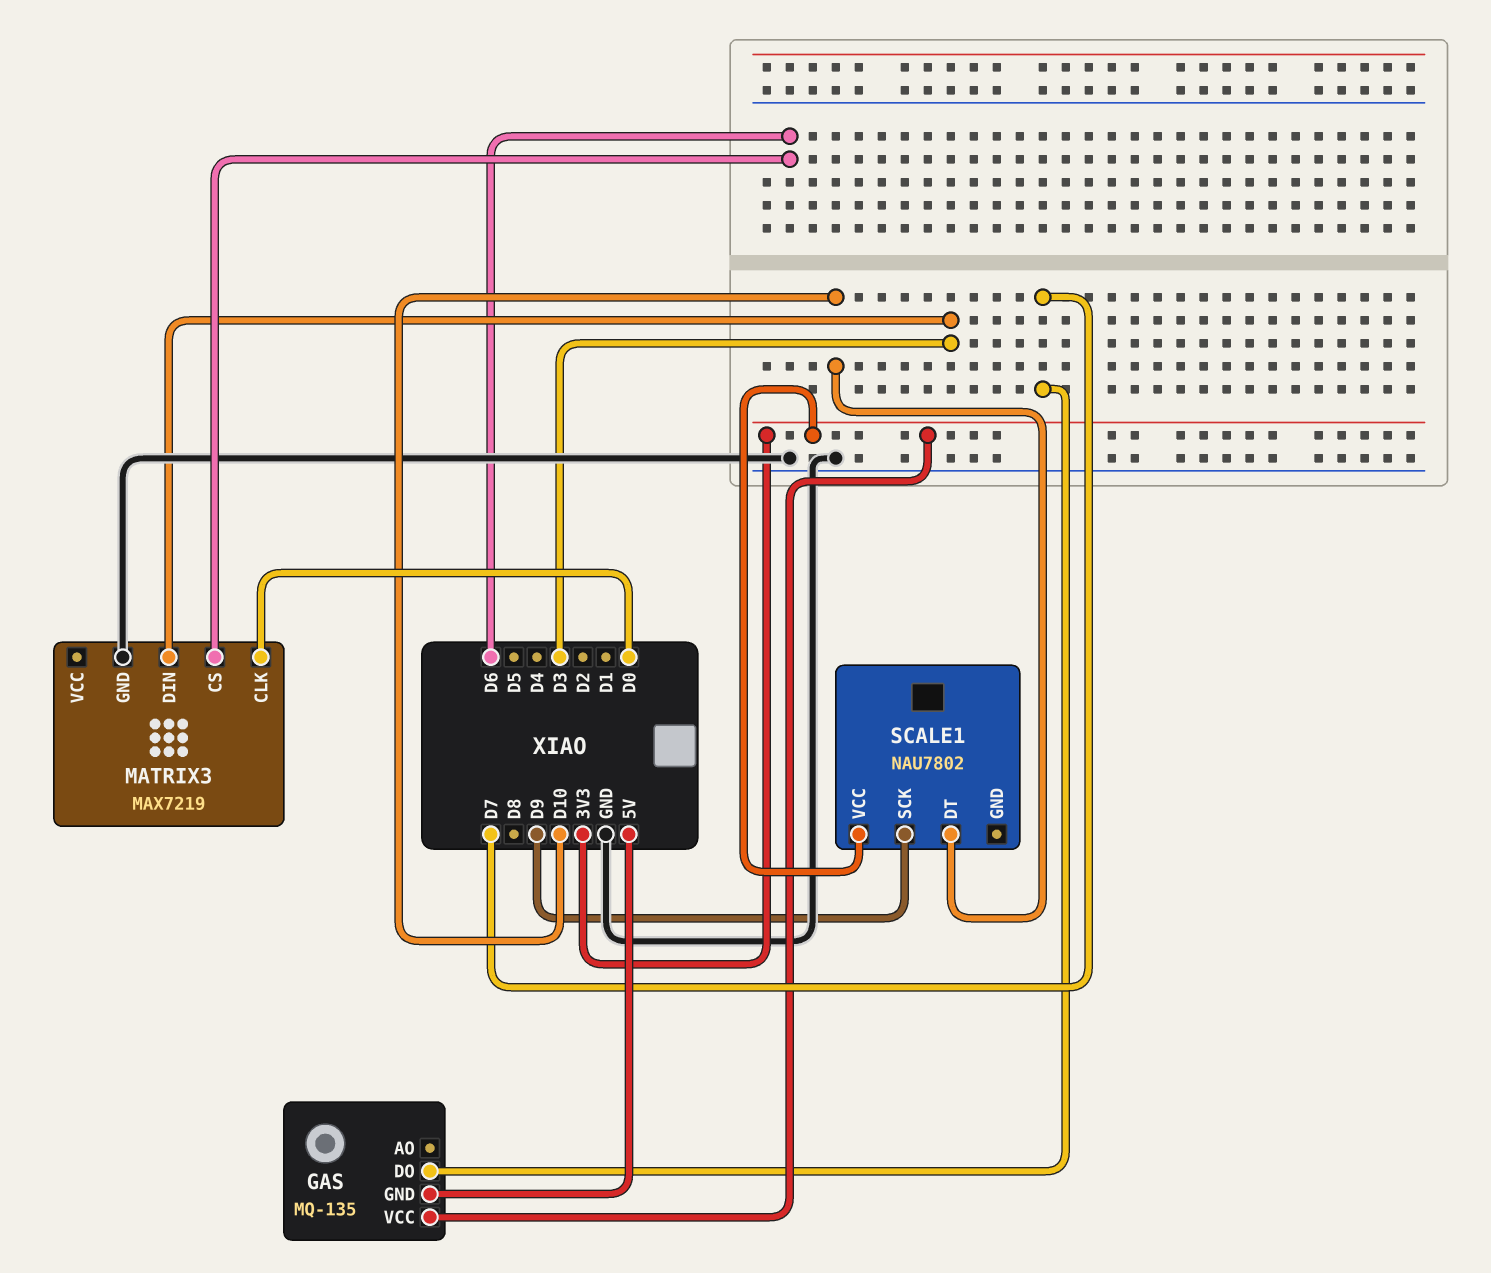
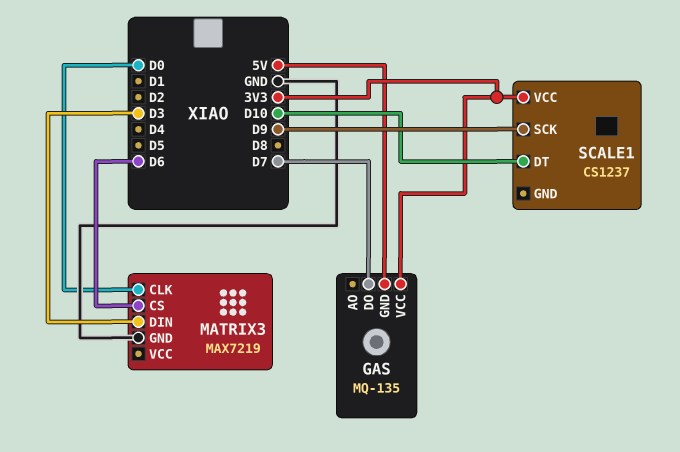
SCALE1: NAU7802 -> CS1237

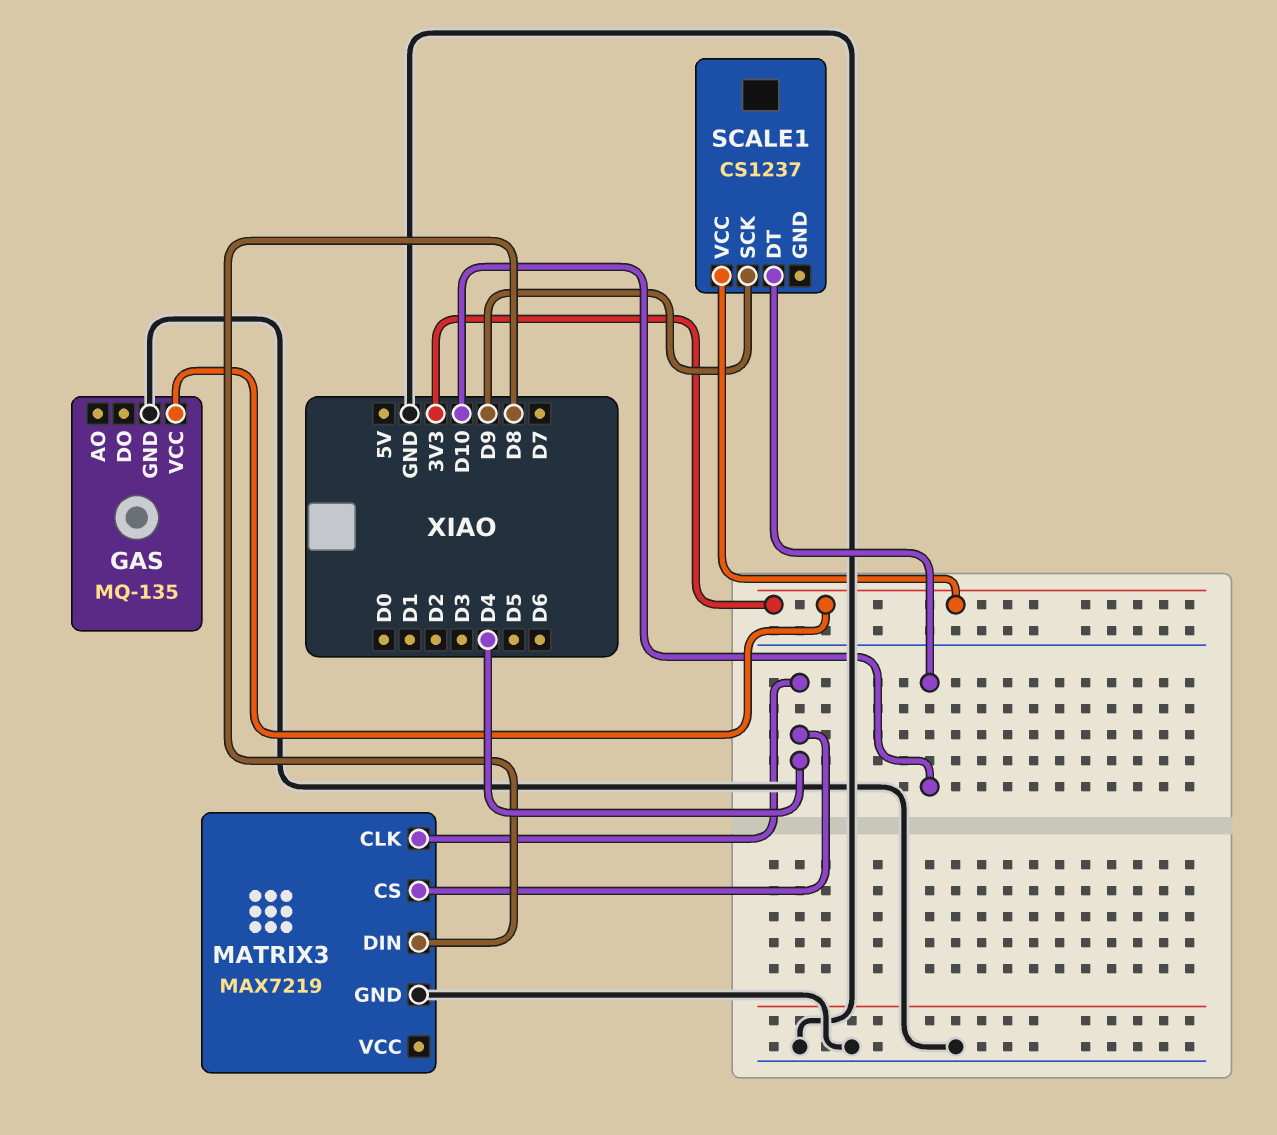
GAS pin DO: D7 -> none
GAS pin GND: 5V -> GND
MATRIX3 pin CLK: D0 -> D4
MATRIX3 pin CS: D6 -> D4
MATRIX3 pin DIN: D3 -> D8

